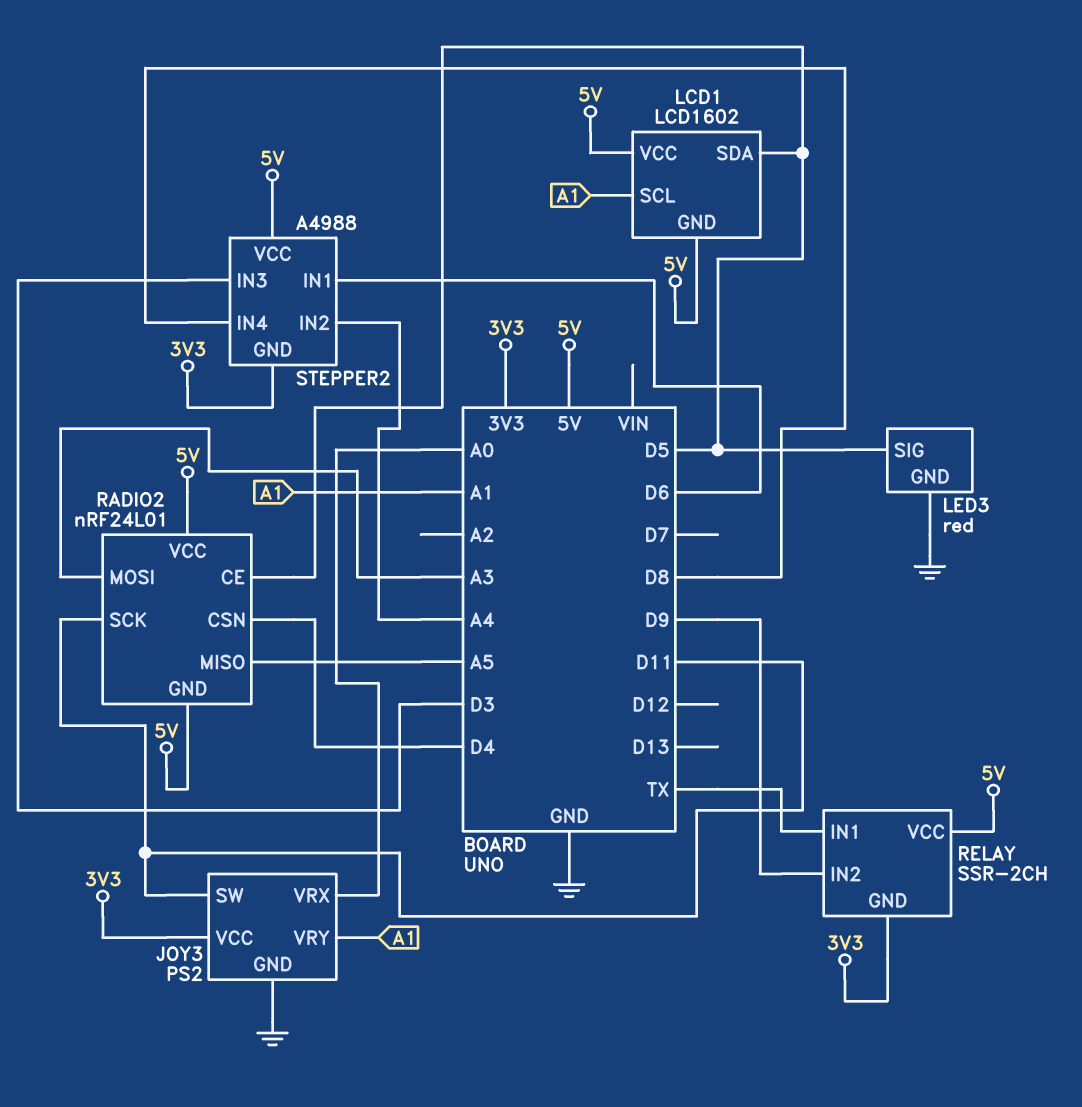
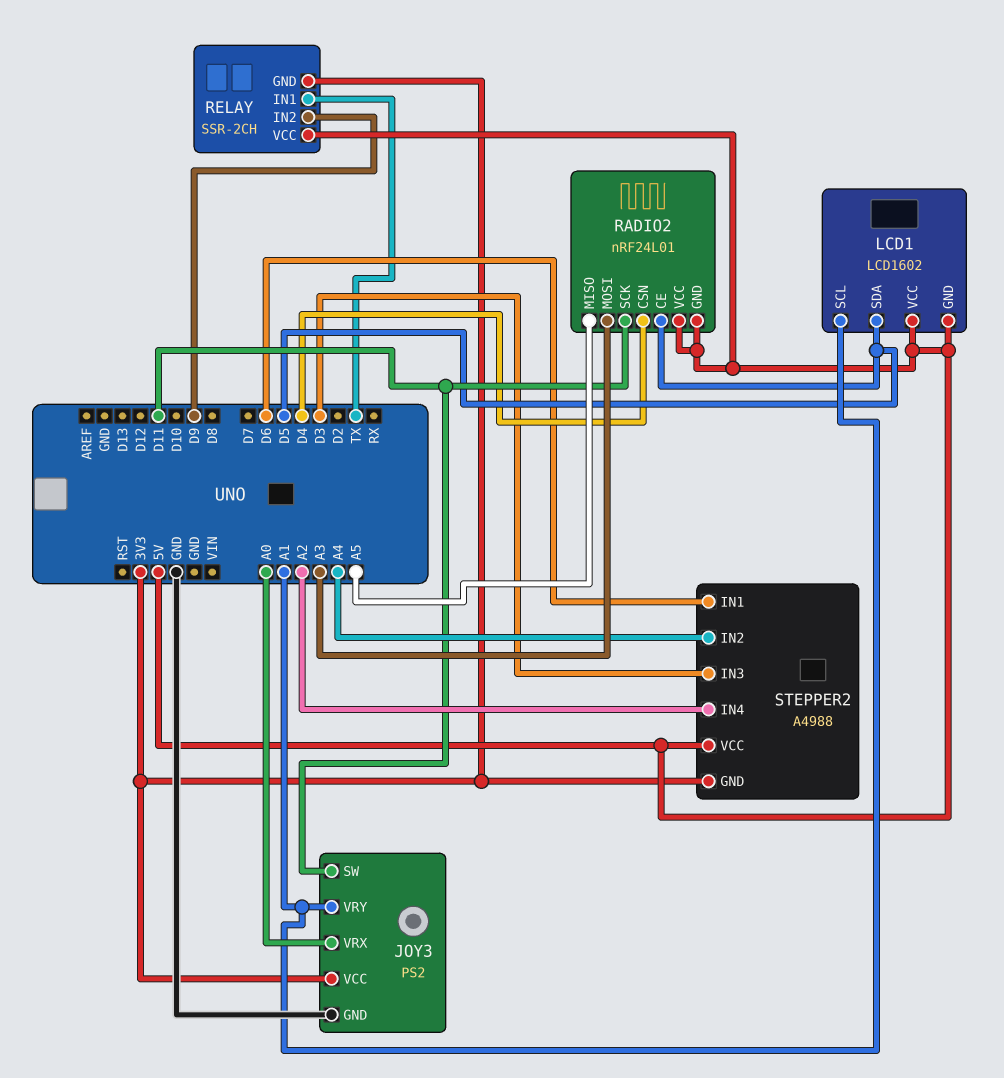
LED3: red -> none
LED3 pin GND: GND -> none
LED3 pin SIG: D5 -> none
STEPPER2 pin IN4: D8 -> A2

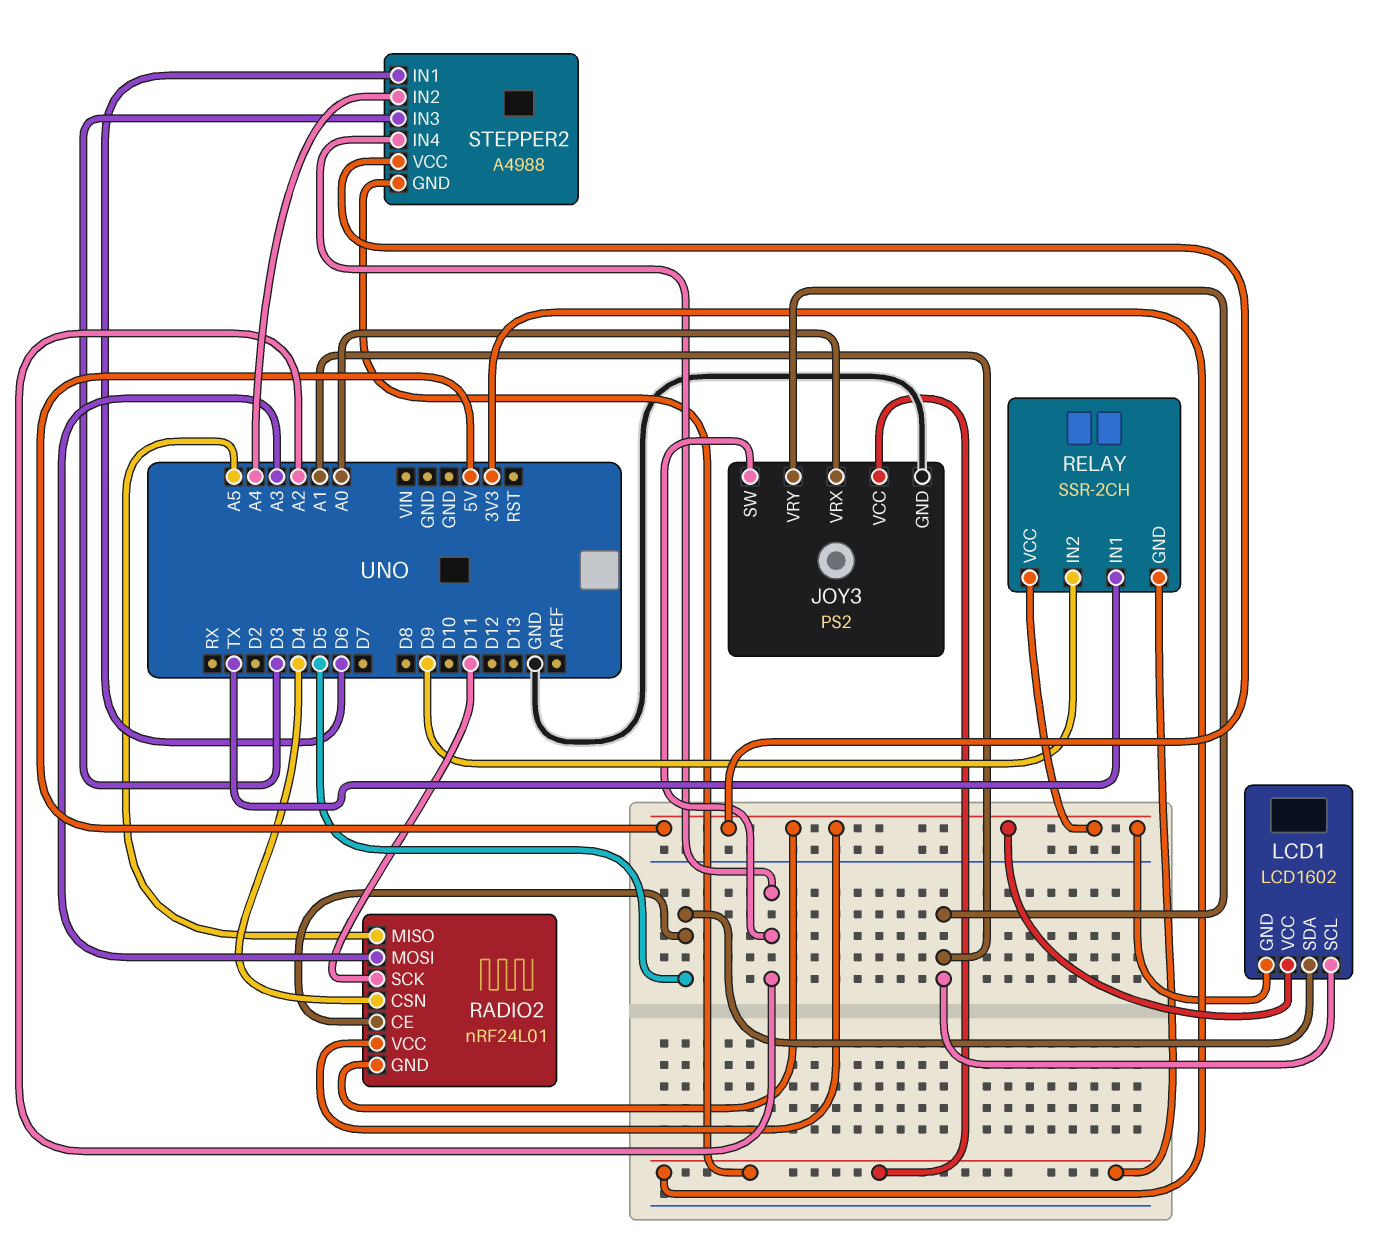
JOY3 pin SW: D11 -> A2

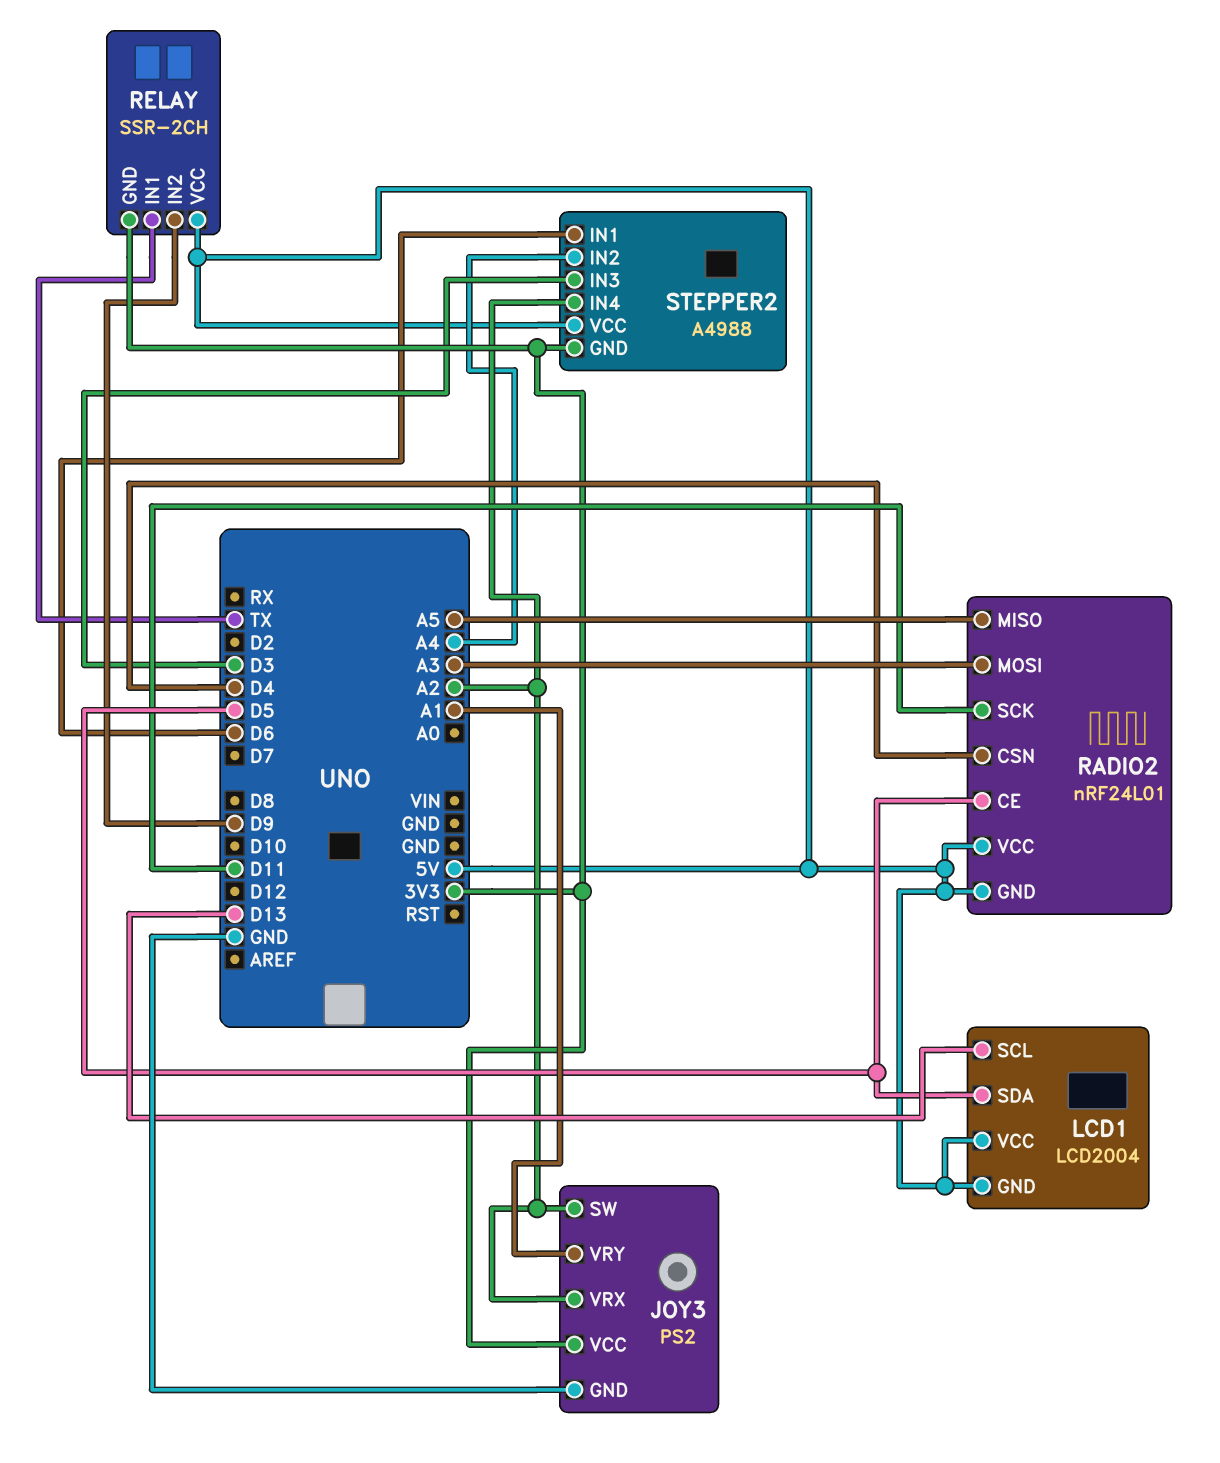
JOY3 pin VRX: A0 -> A2
LCD1: LCD1602 -> LCD2004
LCD1 pin SCL: A1 -> D13

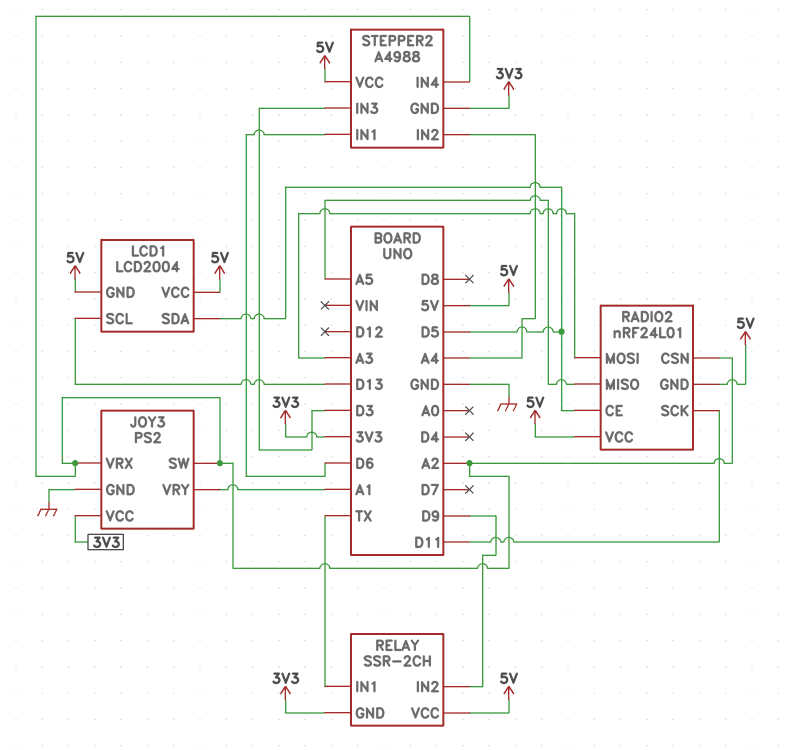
RADIO2 pin CSN: D4 -> A2

